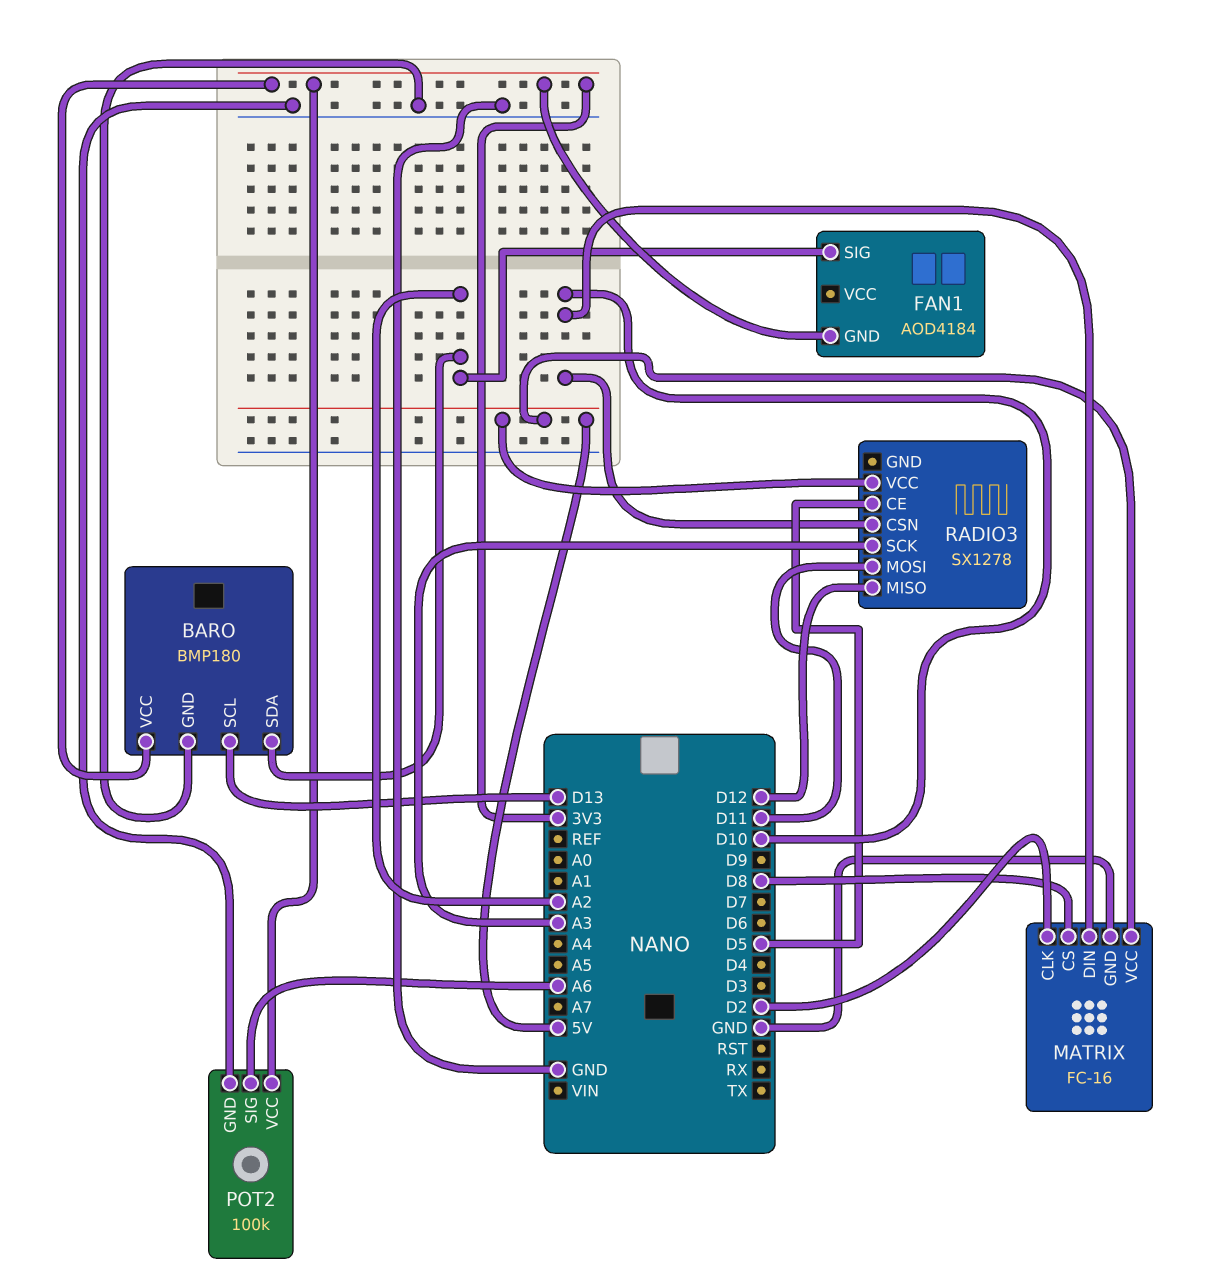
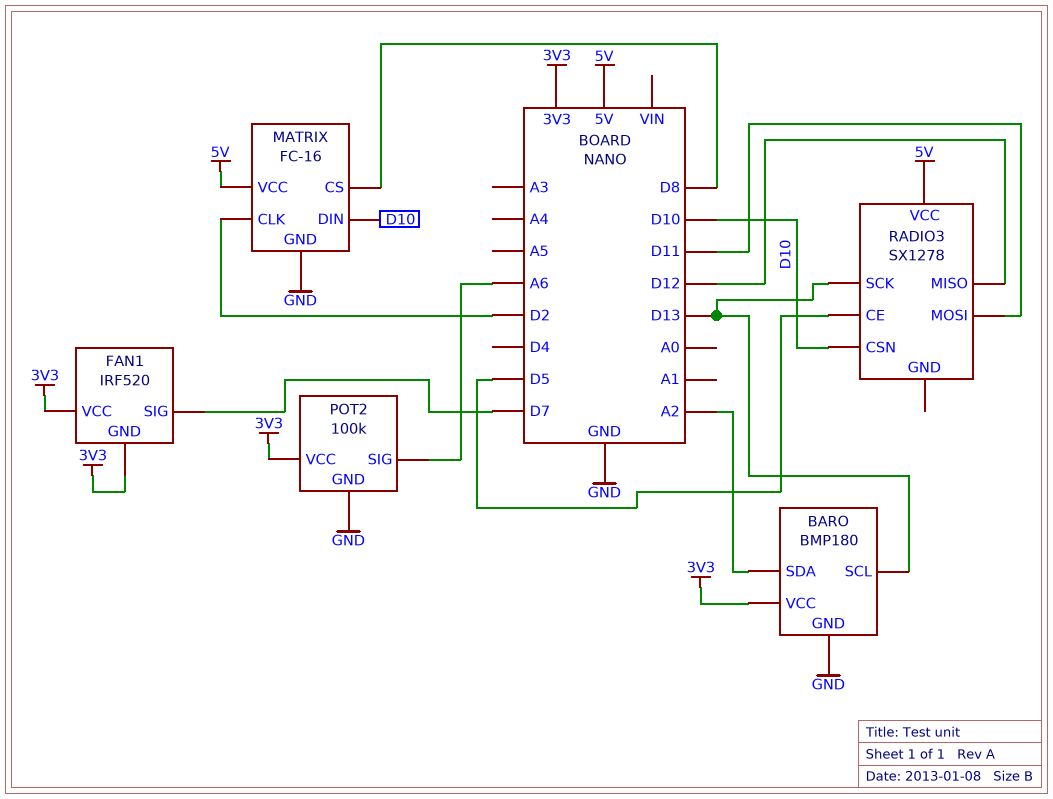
FAN1: AOD4184 -> IRF520
FAN1 pin SIG: A2 -> D7
FAN1 pin VCC: none -> 3V3
RADIO3 pin SCK: A3 -> D13

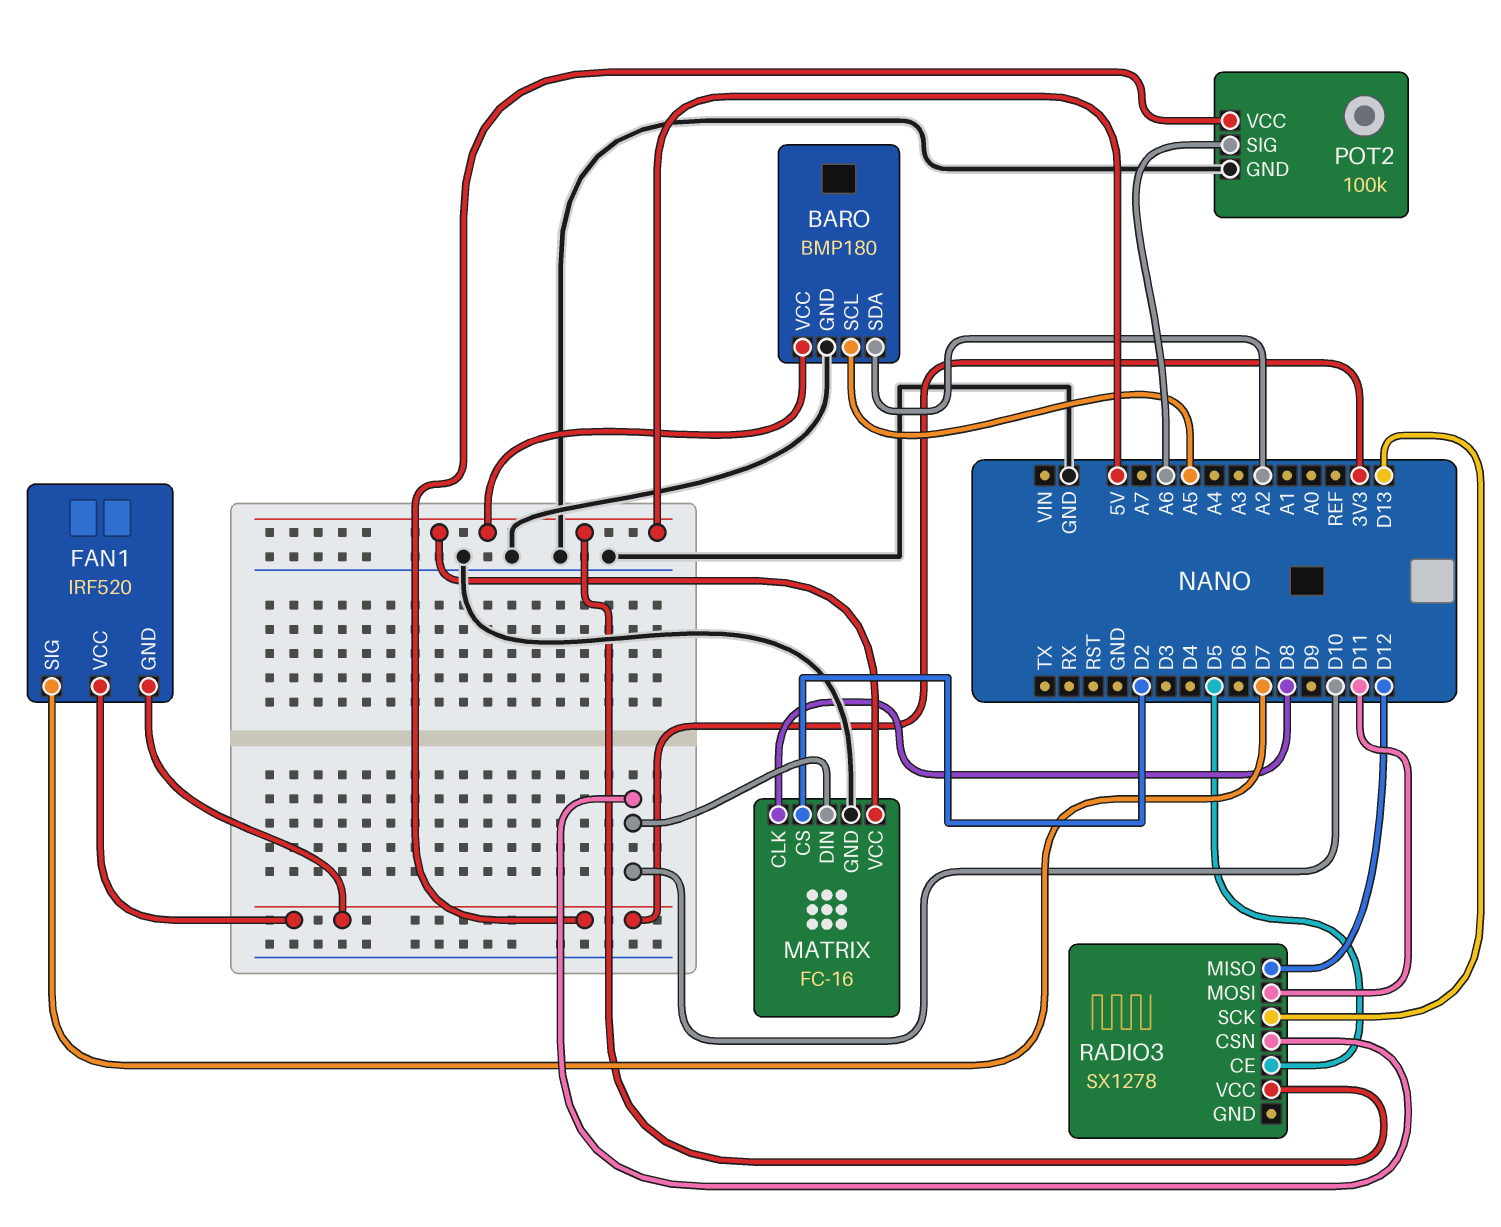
BARO pin SCL: D13 -> A5
BARO pin VCC: 3V3 -> 5V
MATRIX pin CLK: D2 -> D8
MATRIX pin CS: D8 -> D2

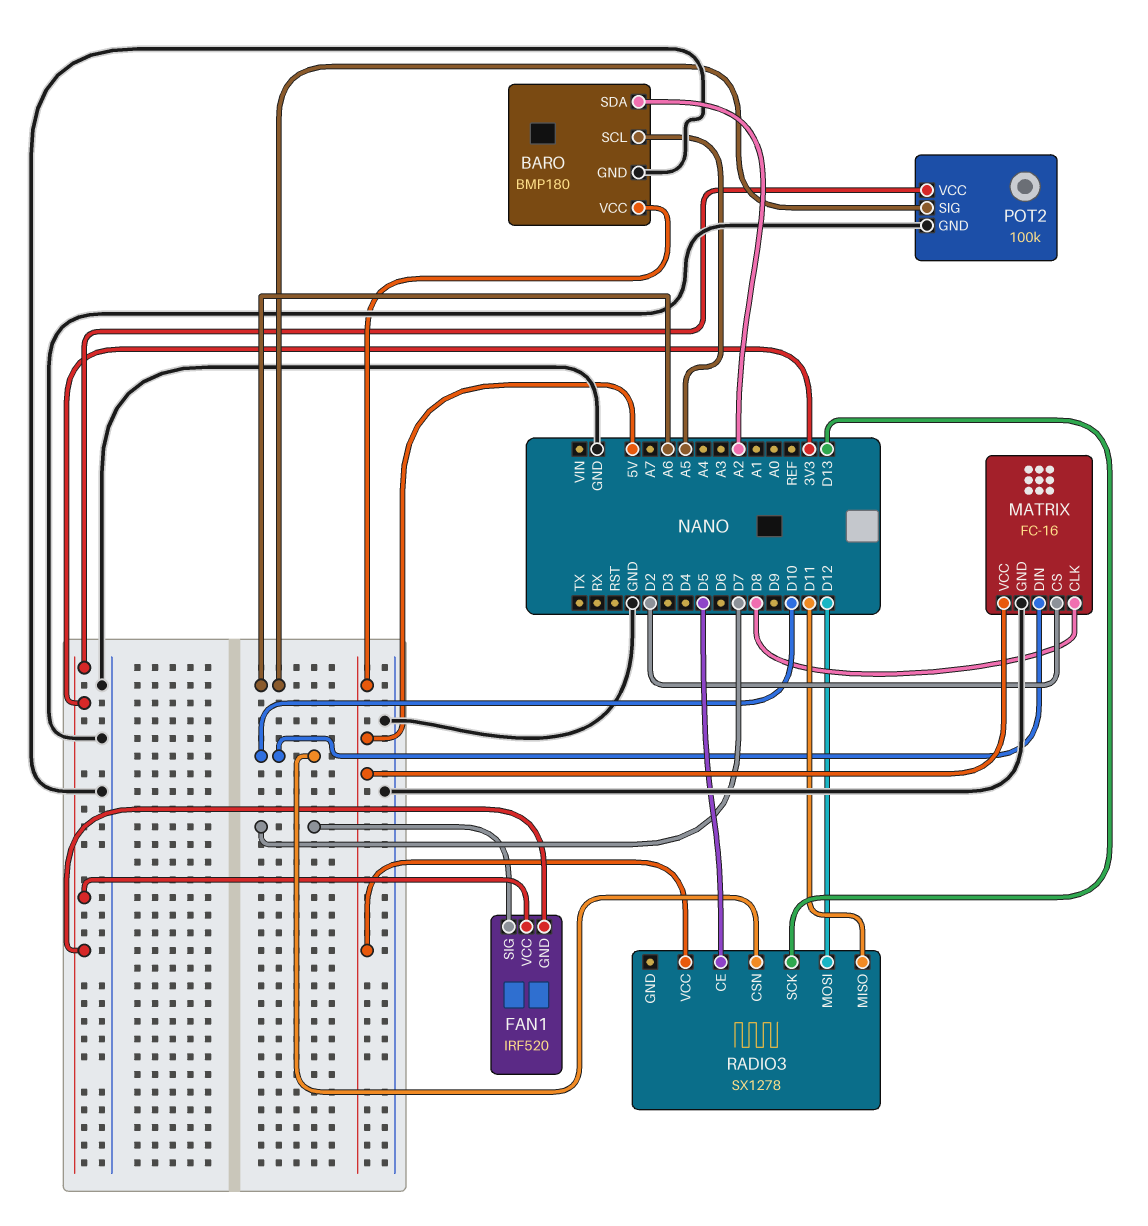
RADIO3 pin MISO: D12 -> D11
RADIO3 pin MOSI: D11 -> D12

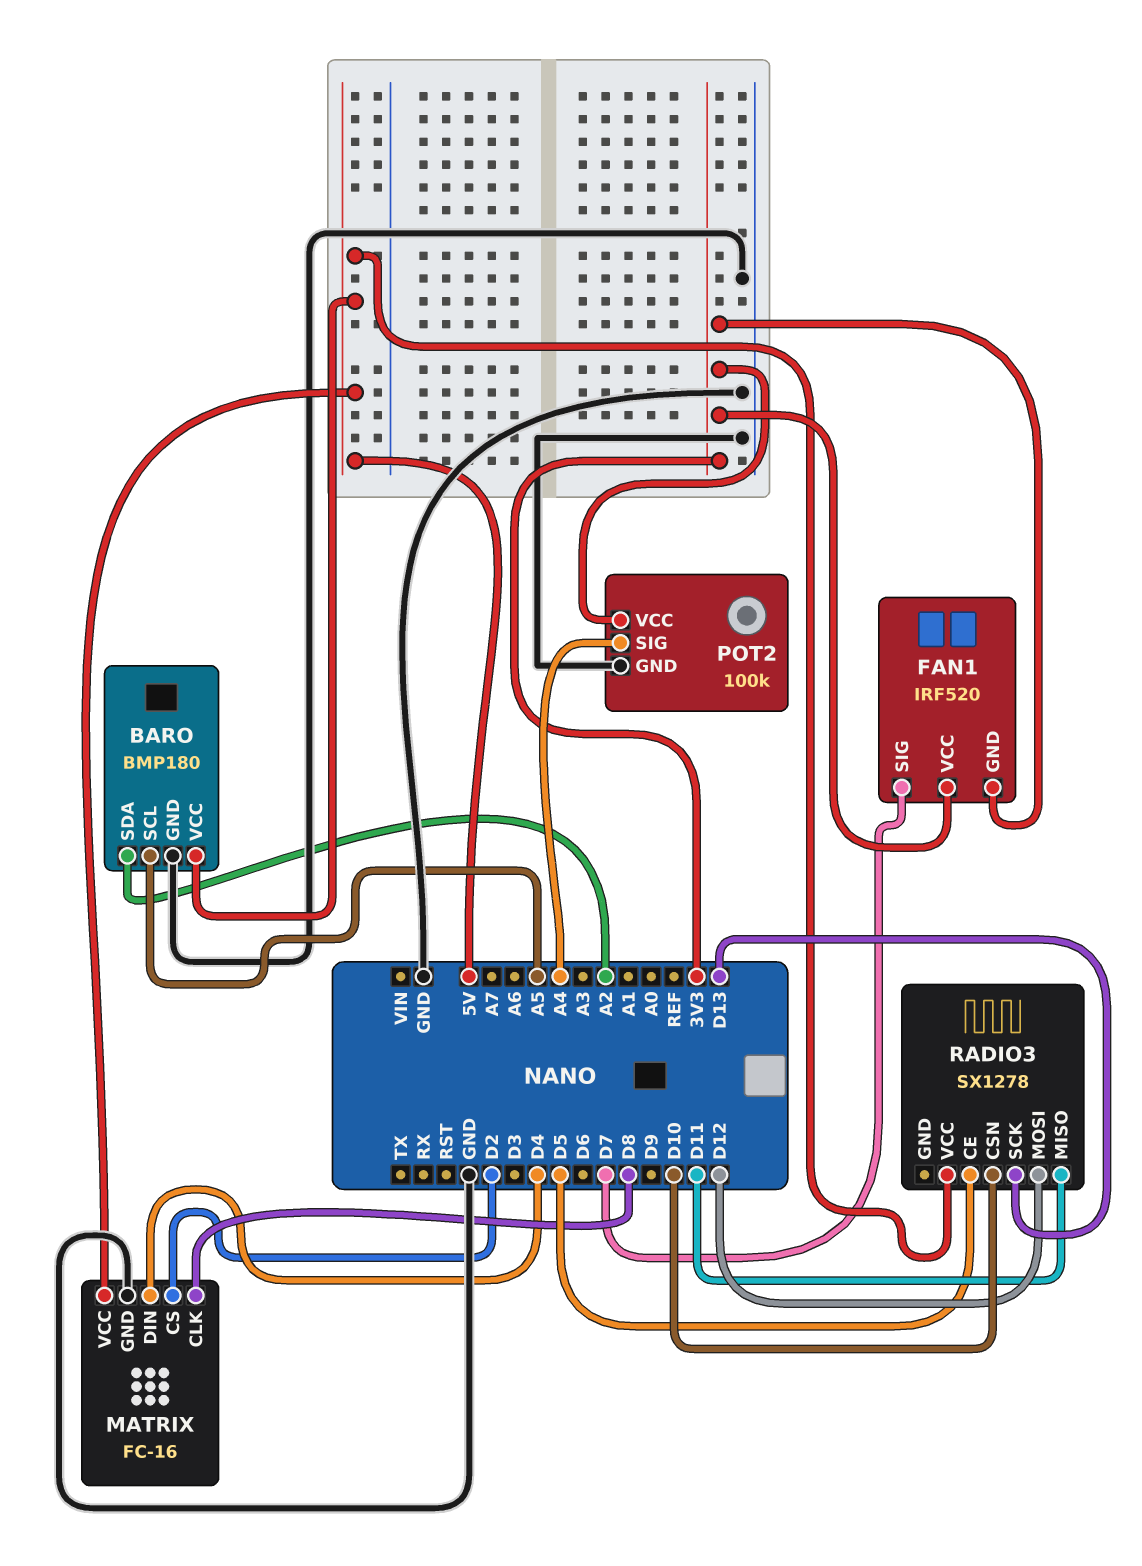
MATRIX pin DIN: D10 -> D4
POT2 pin SIG: A6 -> A4

